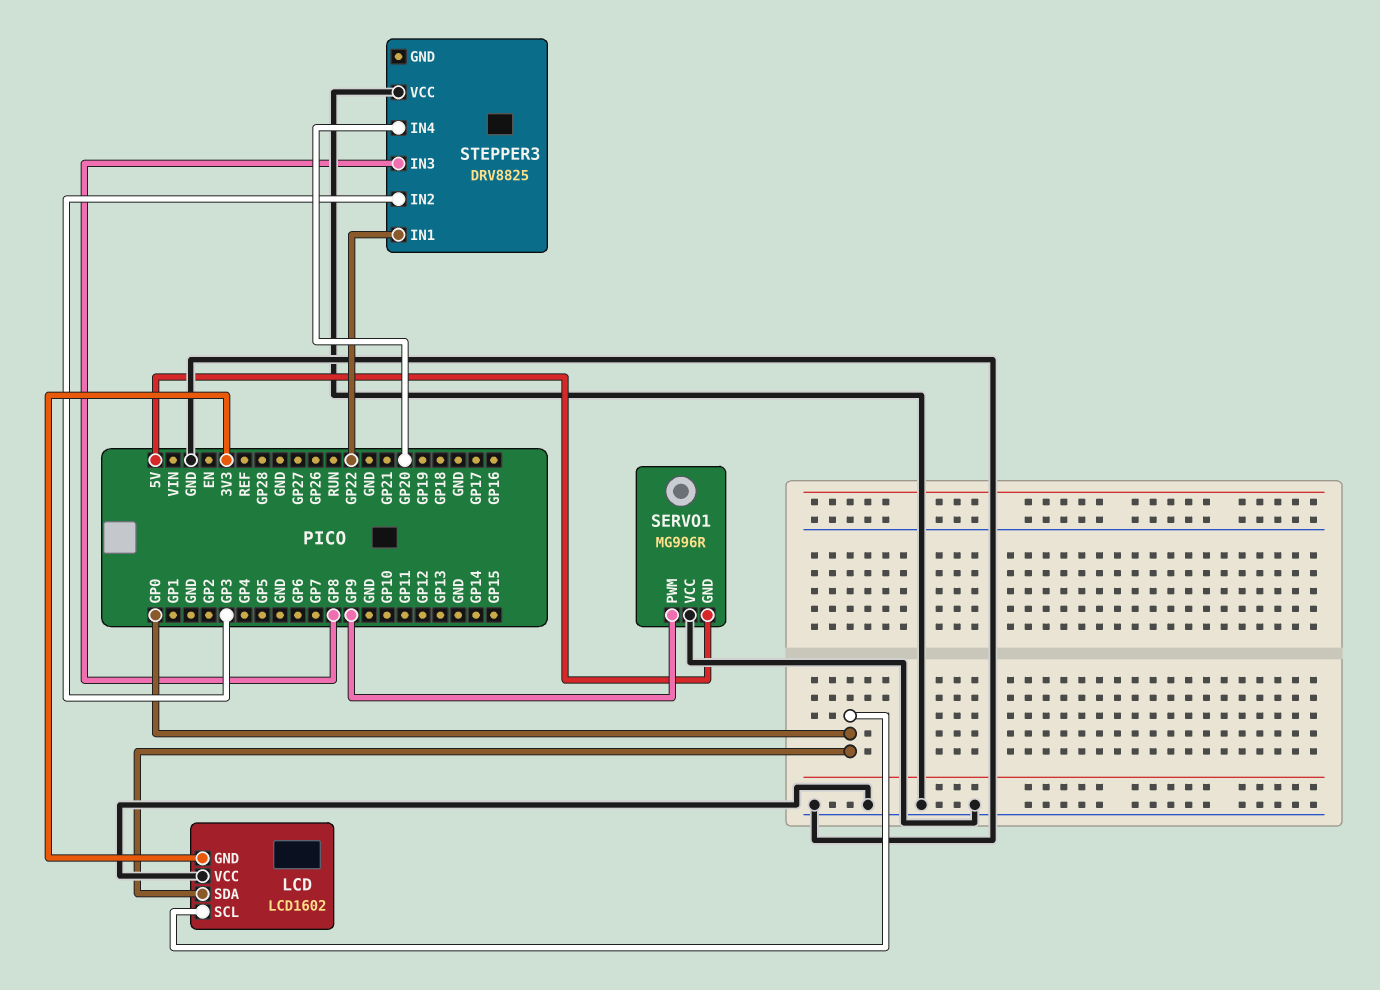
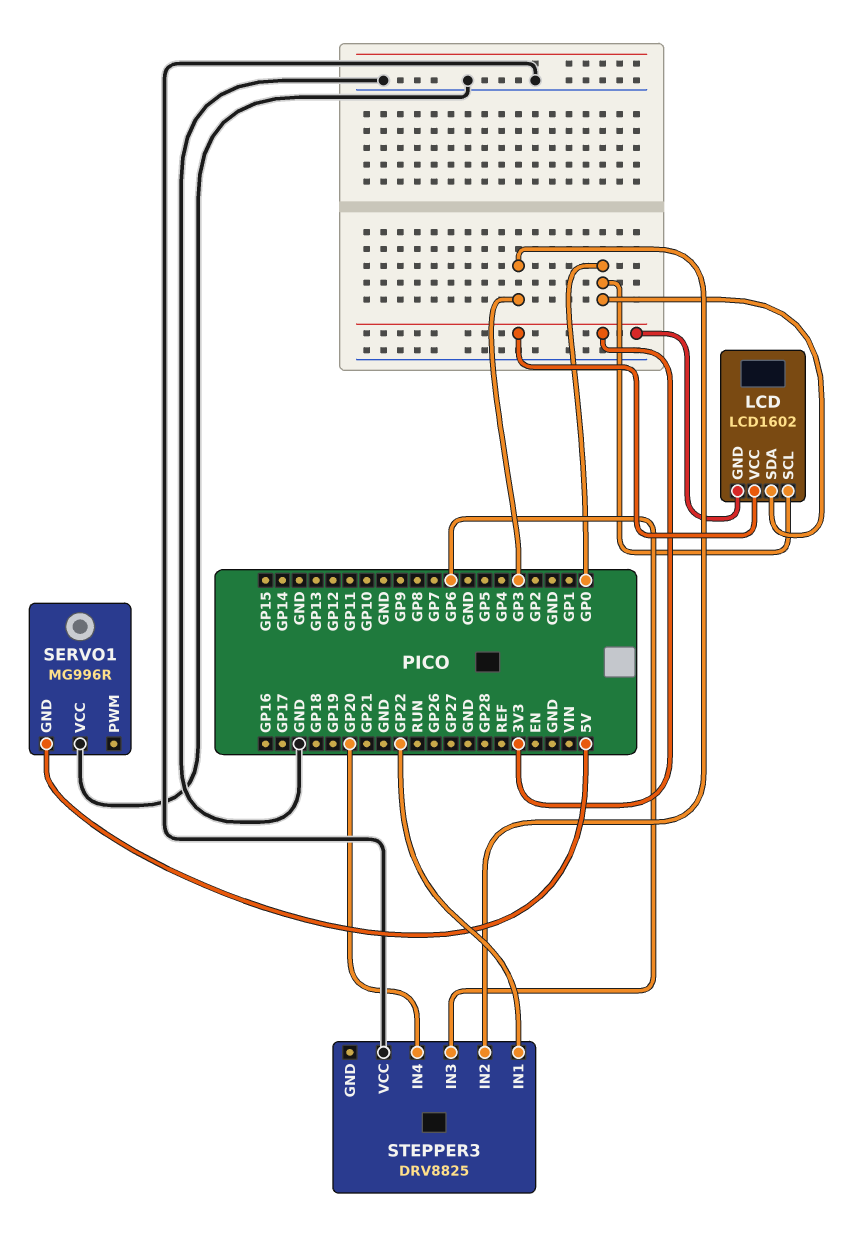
LCD pin VCC: GND -> 3V3
SERVO1 pin PWM: GP9 -> none
STEPPER3 pin IN3: GP8 -> GP6

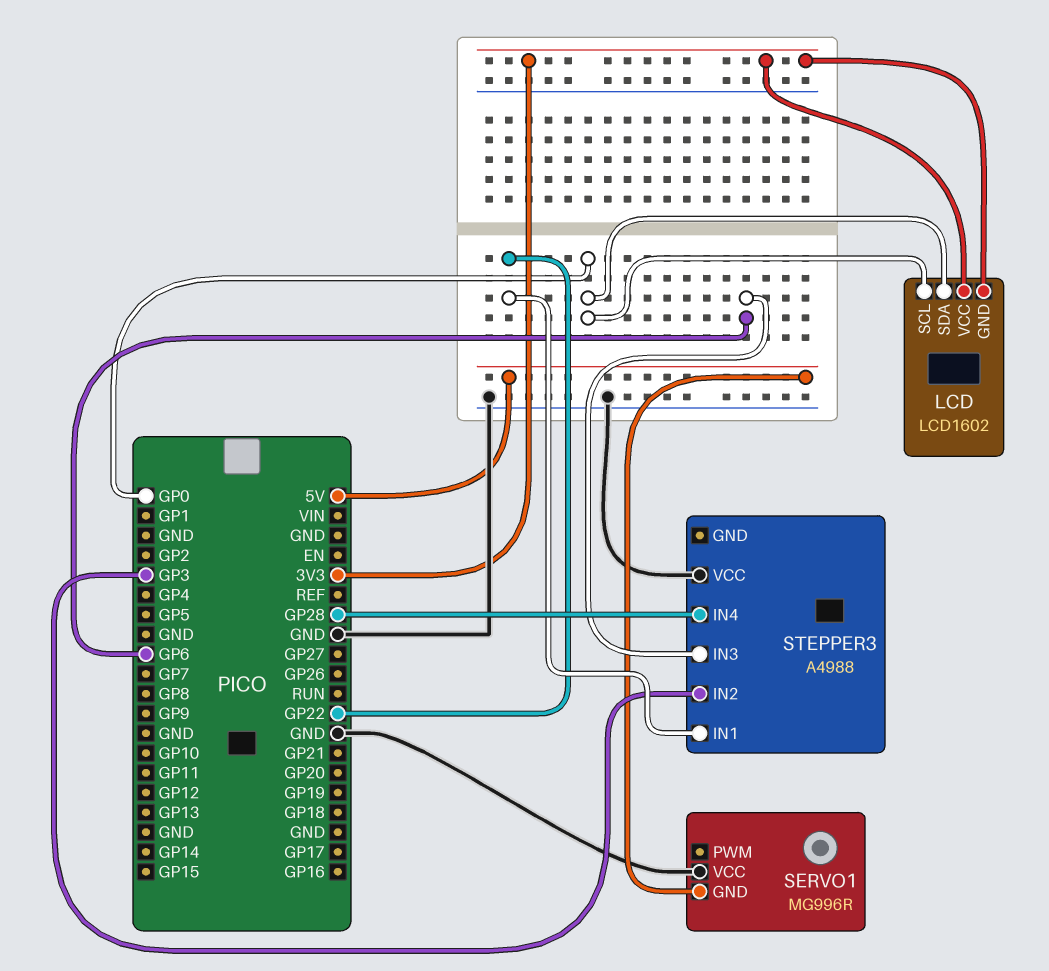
STEPPER3: DRV8825 -> A4988
STEPPER3 pin IN4: GP20 -> GP28

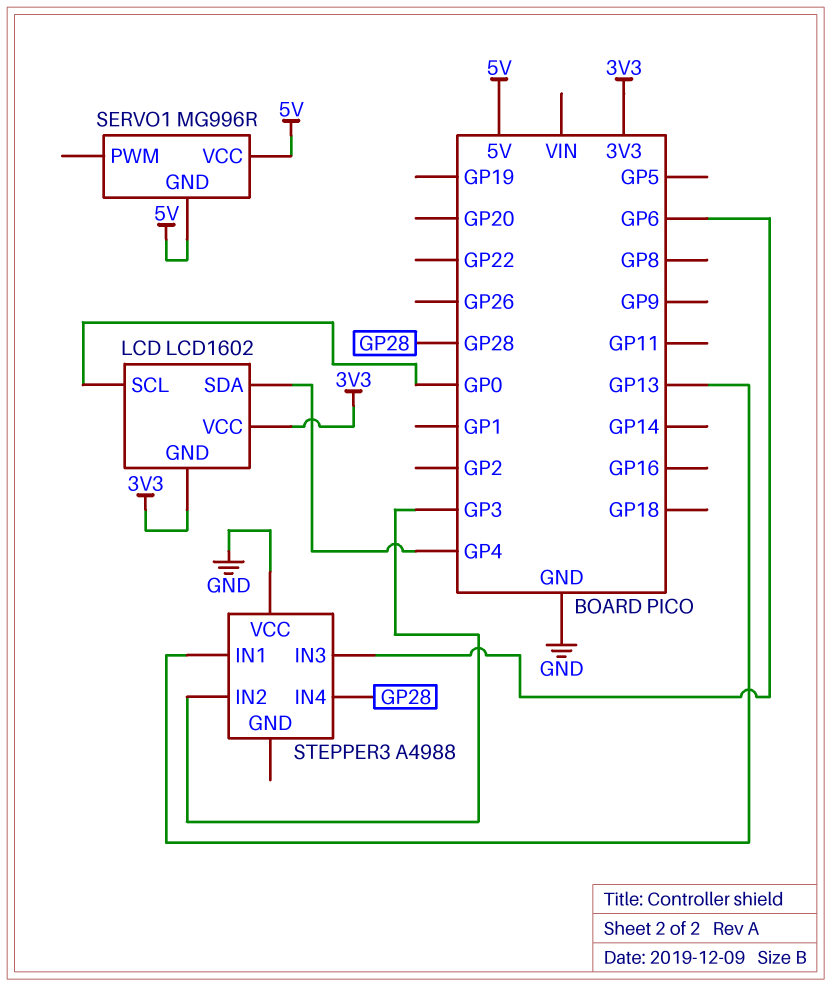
LCD pin SDA: GP0 -> GP4
SERVO1 pin VCC: GND -> 5V
STEPPER3 pin IN1: GP22 -> GP13

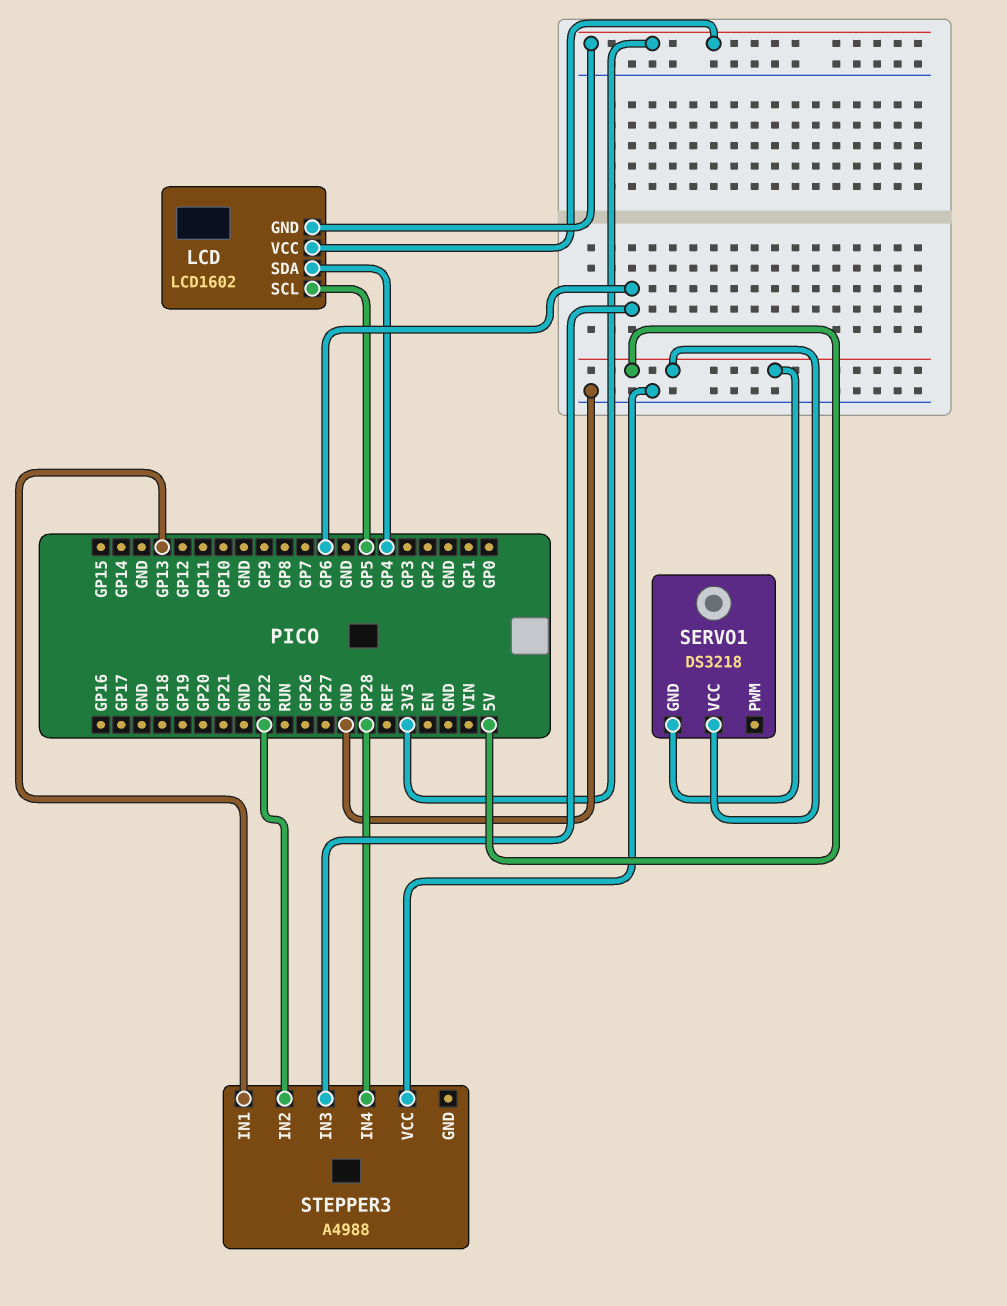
LCD pin SCL: GP0 -> GP5
SERVO1: MG996R -> DS3218
STEPPER3 pin IN2: GP3 -> GP22

